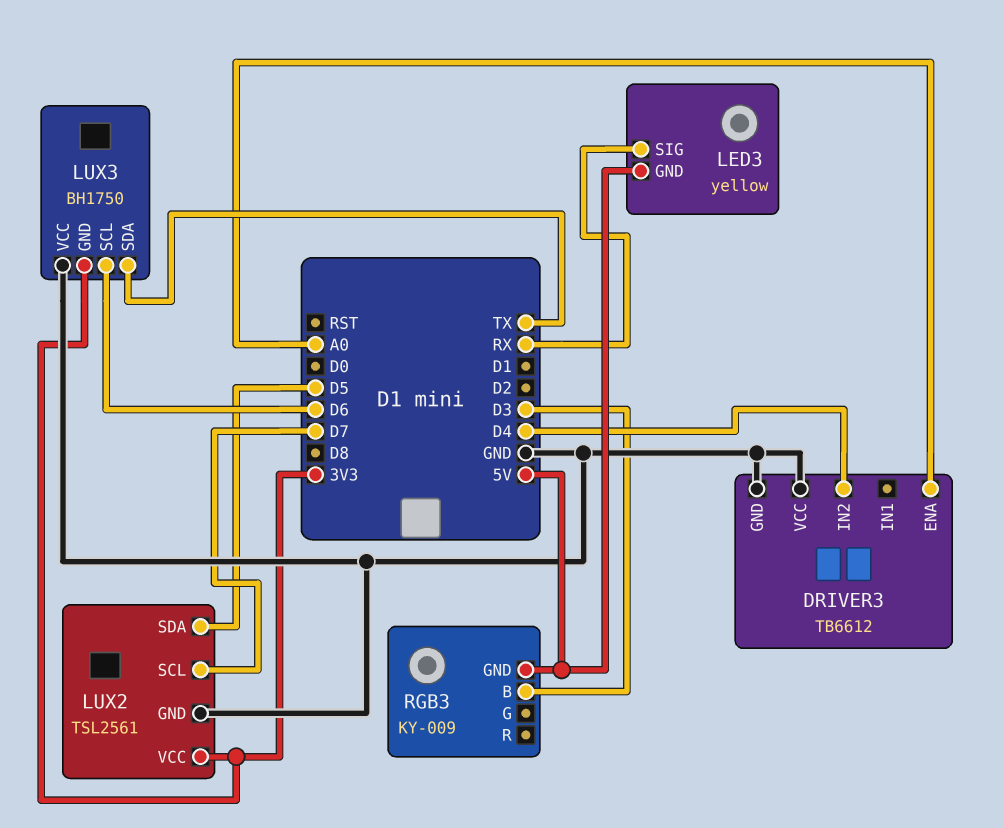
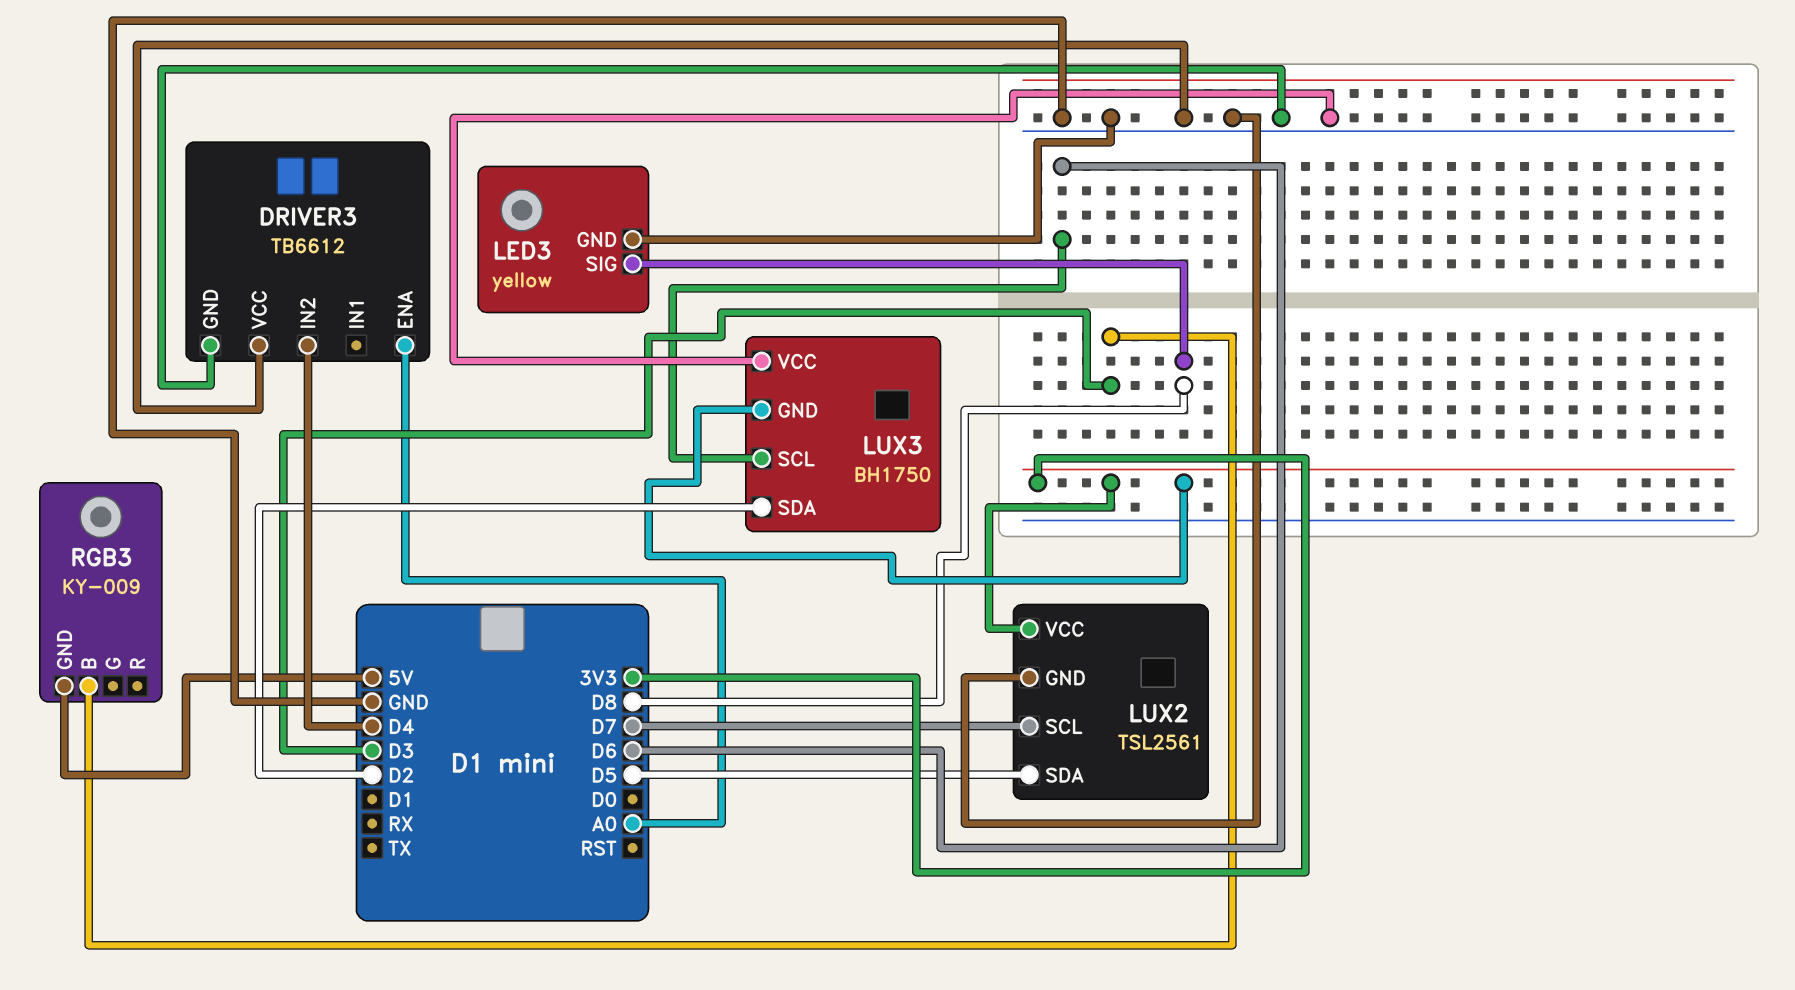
LED3 pin GND: 5V -> GND
LED3 pin SIG: RX -> D8
LUX3 pin SDA: TX -> D2

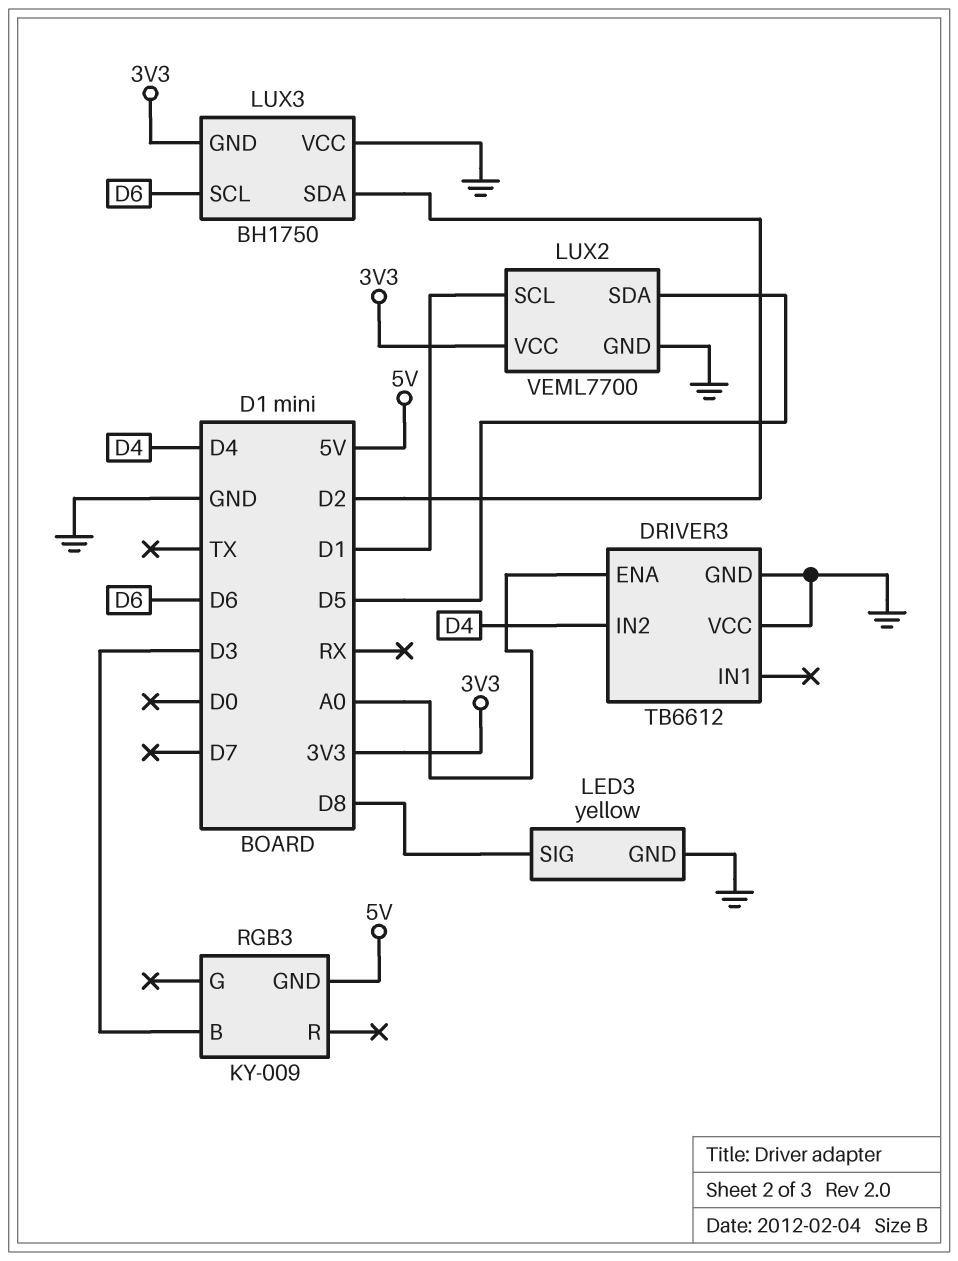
LUX2: TSL2561 -> VEML7700
LUX2 pin SCL: D7 -> D1

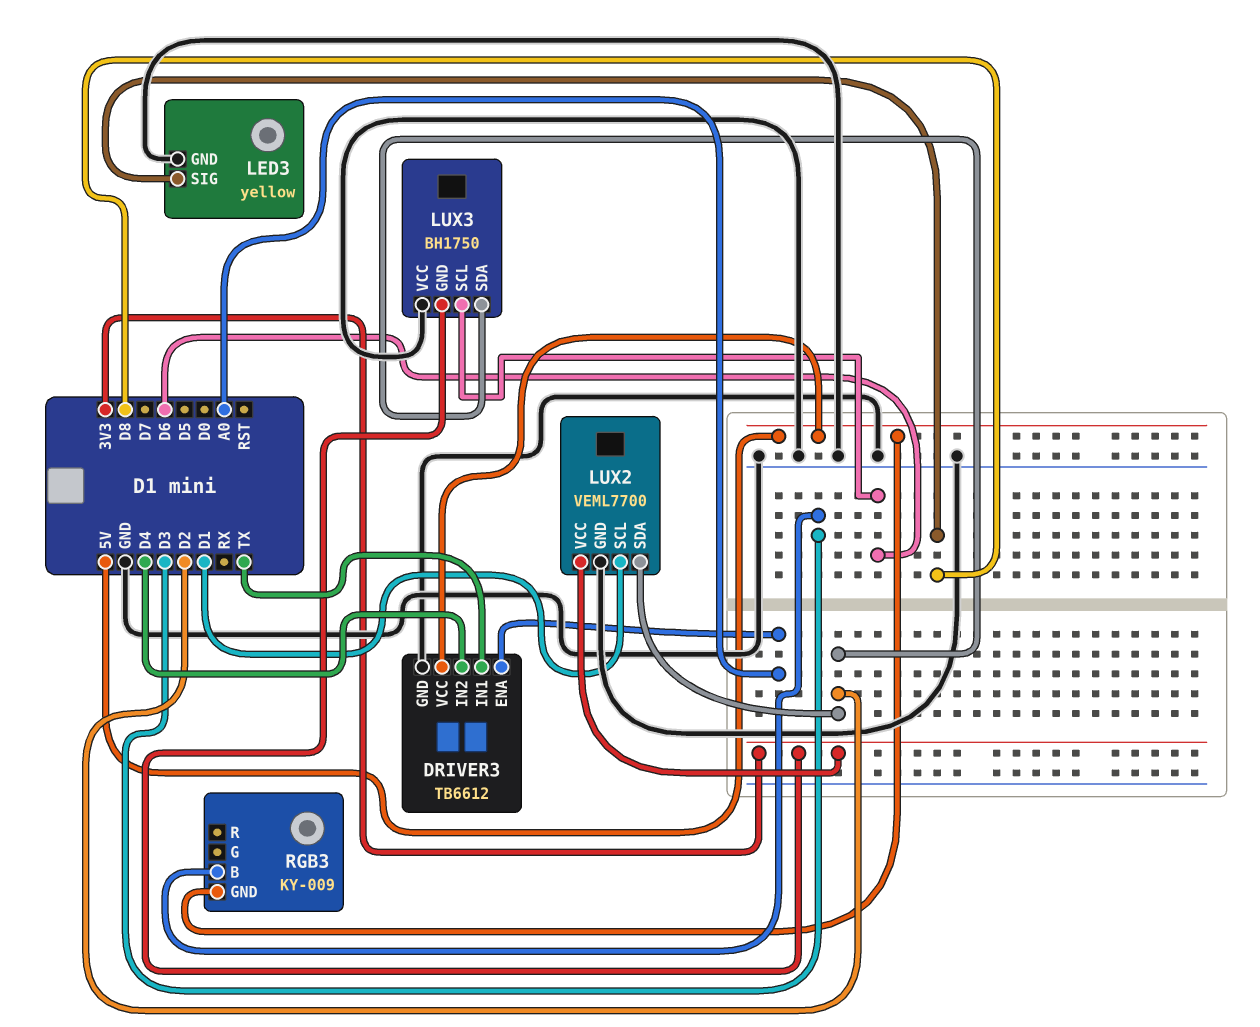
DRIVER3 pin IN1: none -> TX
DRIVER3 pin VCC: GND -> 5V
LUX2 pin SDA: D5 -> D2

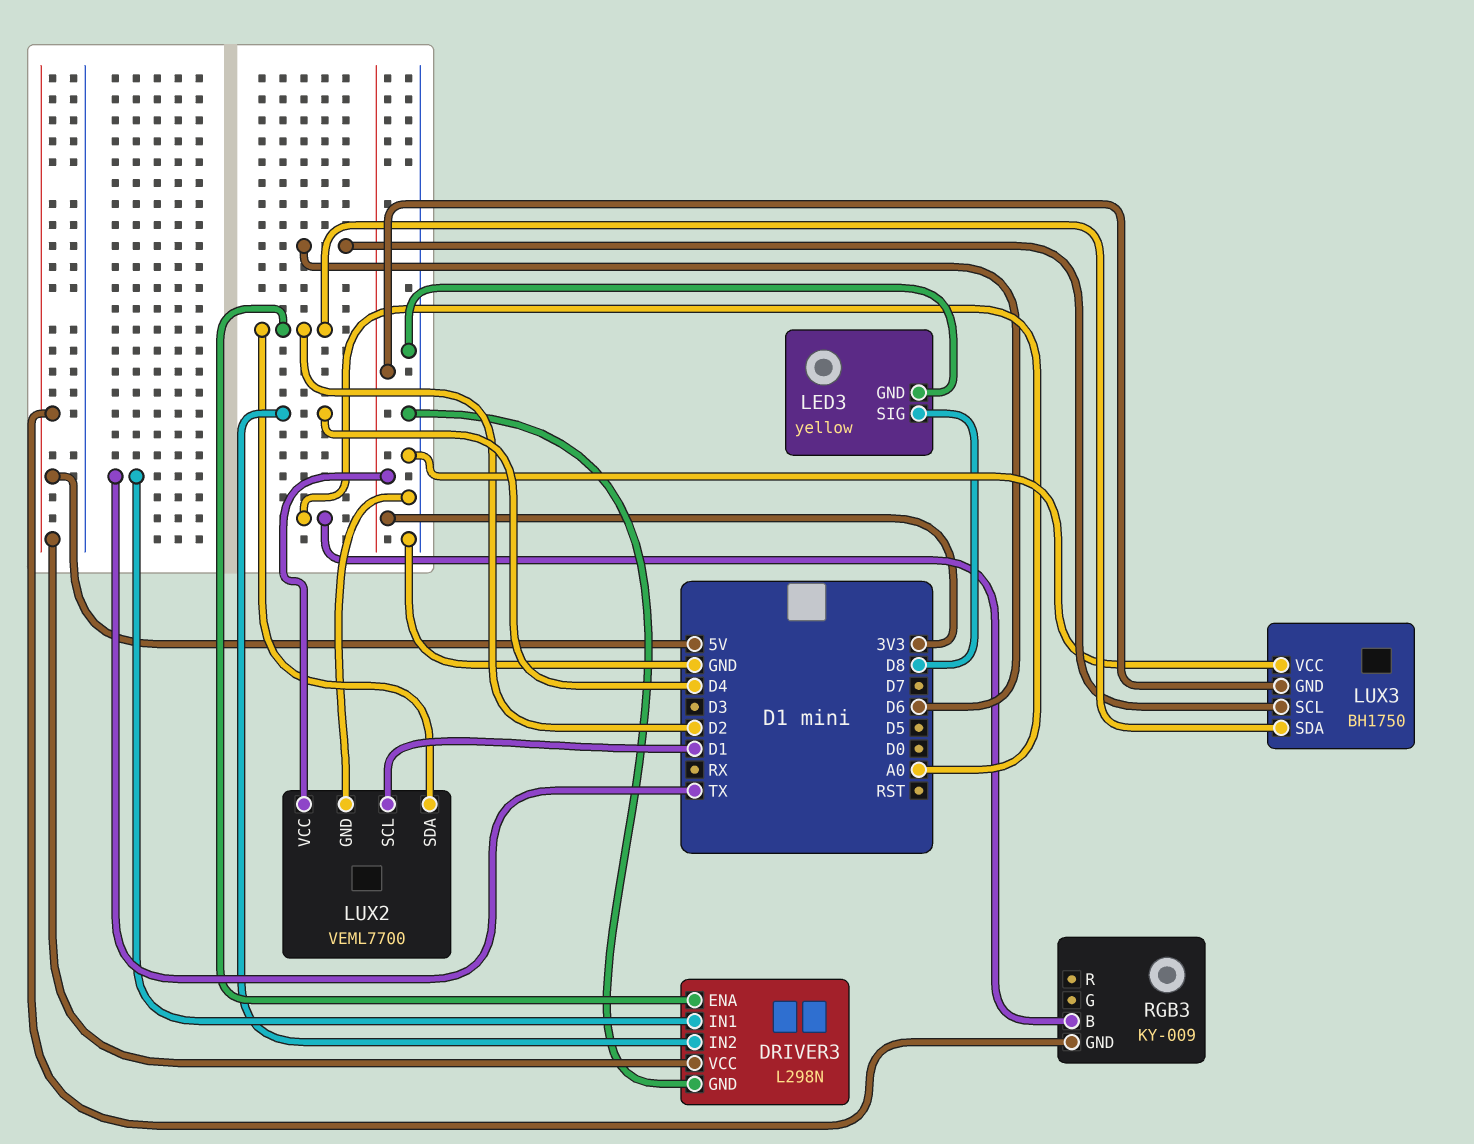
DRIVER3: TB6612 -> L298N
DRIVER3 pin ENA: A0 -> D2
RGB3 pin B: D3 -> A0

